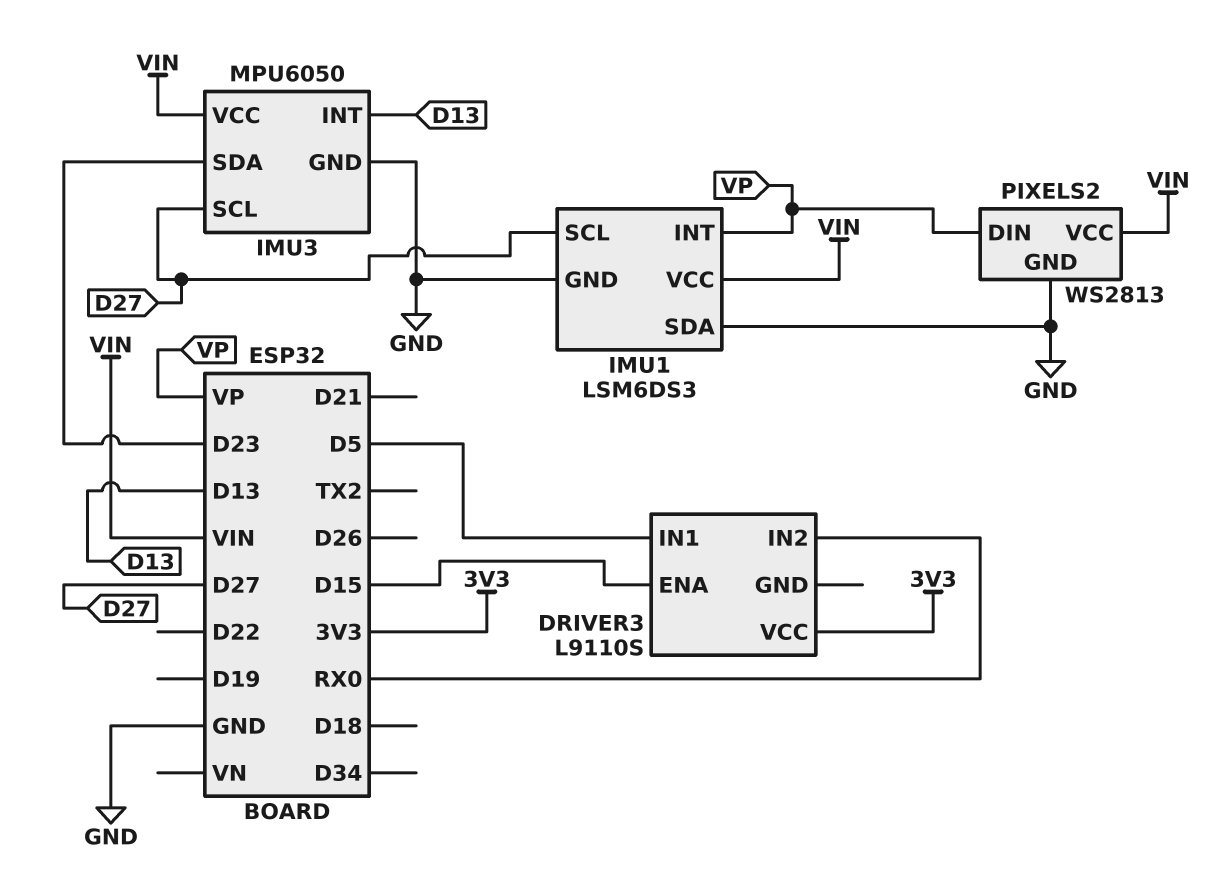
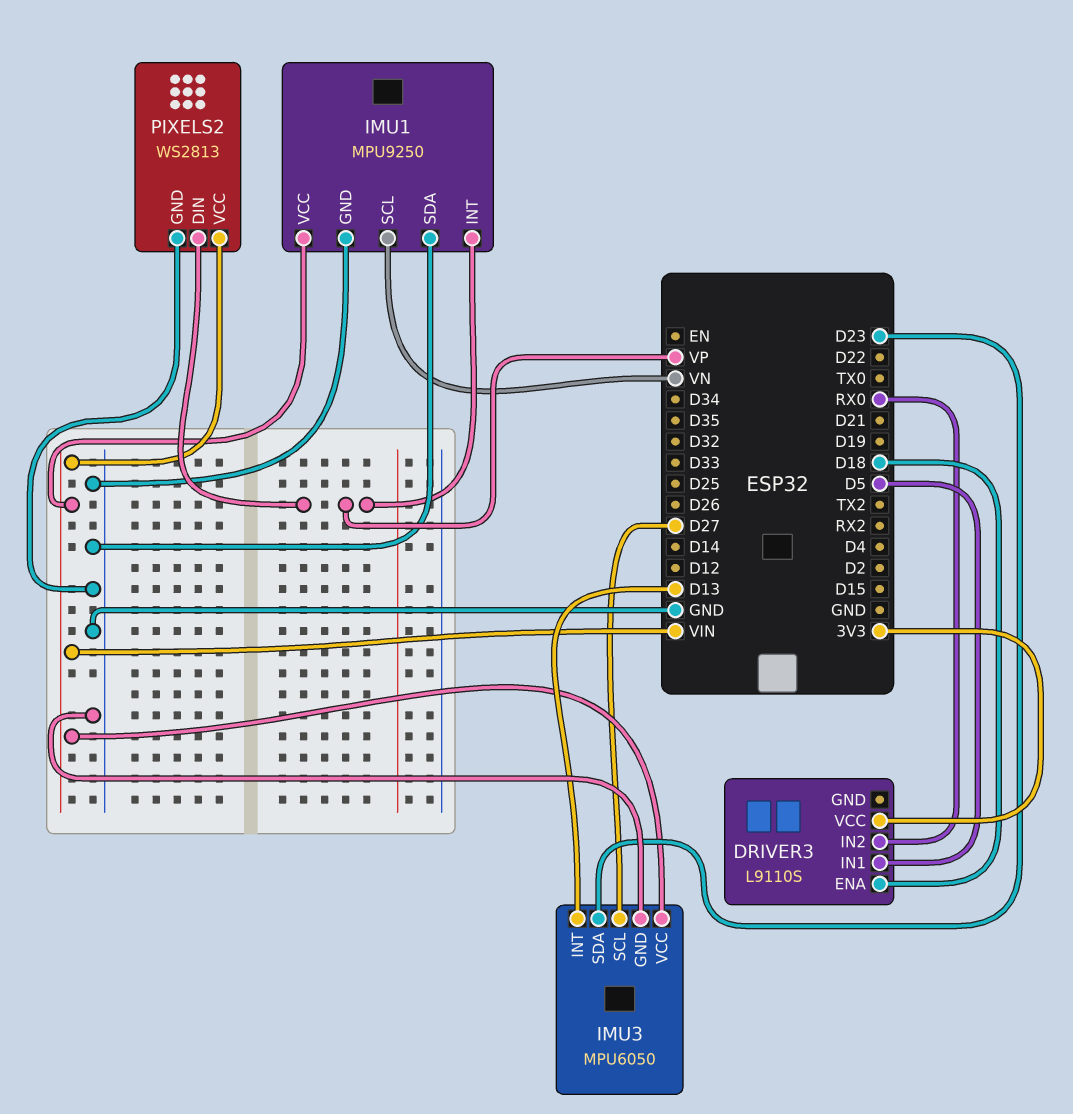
DRIVER3 pin ENA: D15 -> D18
IMU1: LSM6DS3 -> MPU9250
IMU1 pin SCL: D27 -> VN

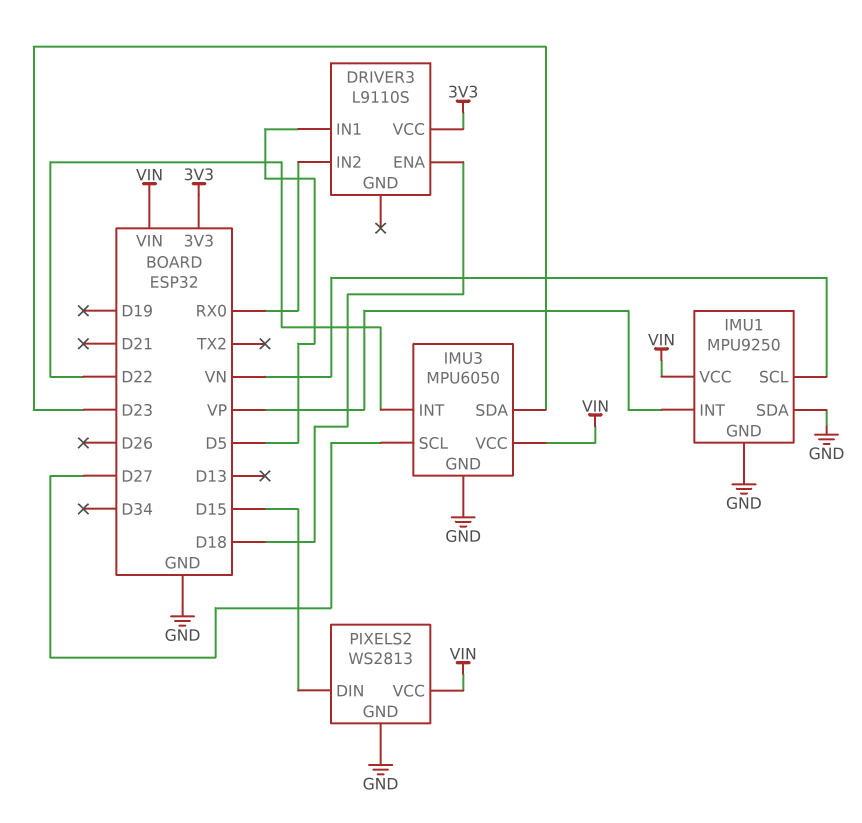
IMU3 pin INT: D13 -> D22
PIXELS2 pin DIN: VP -> D15

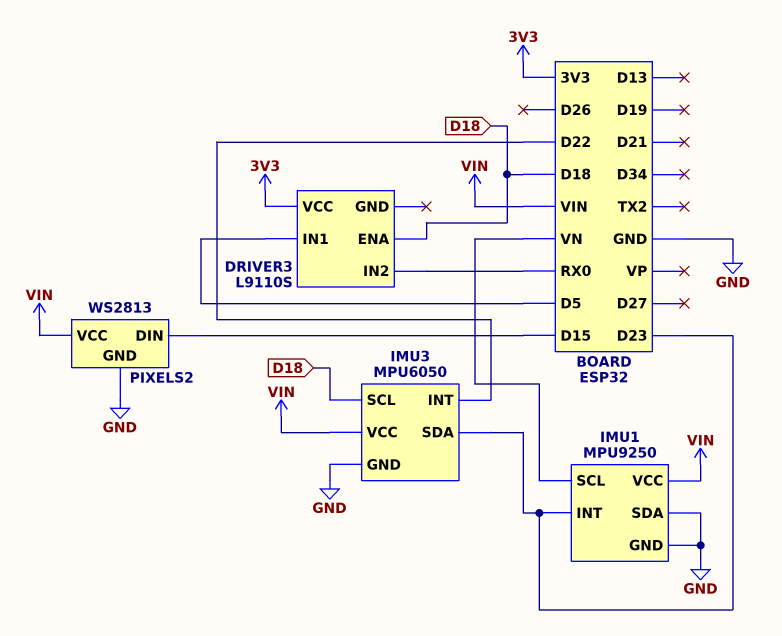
IMU1 pin INT: VP -> D23
IMU3 pin SCL: D27 -> D18

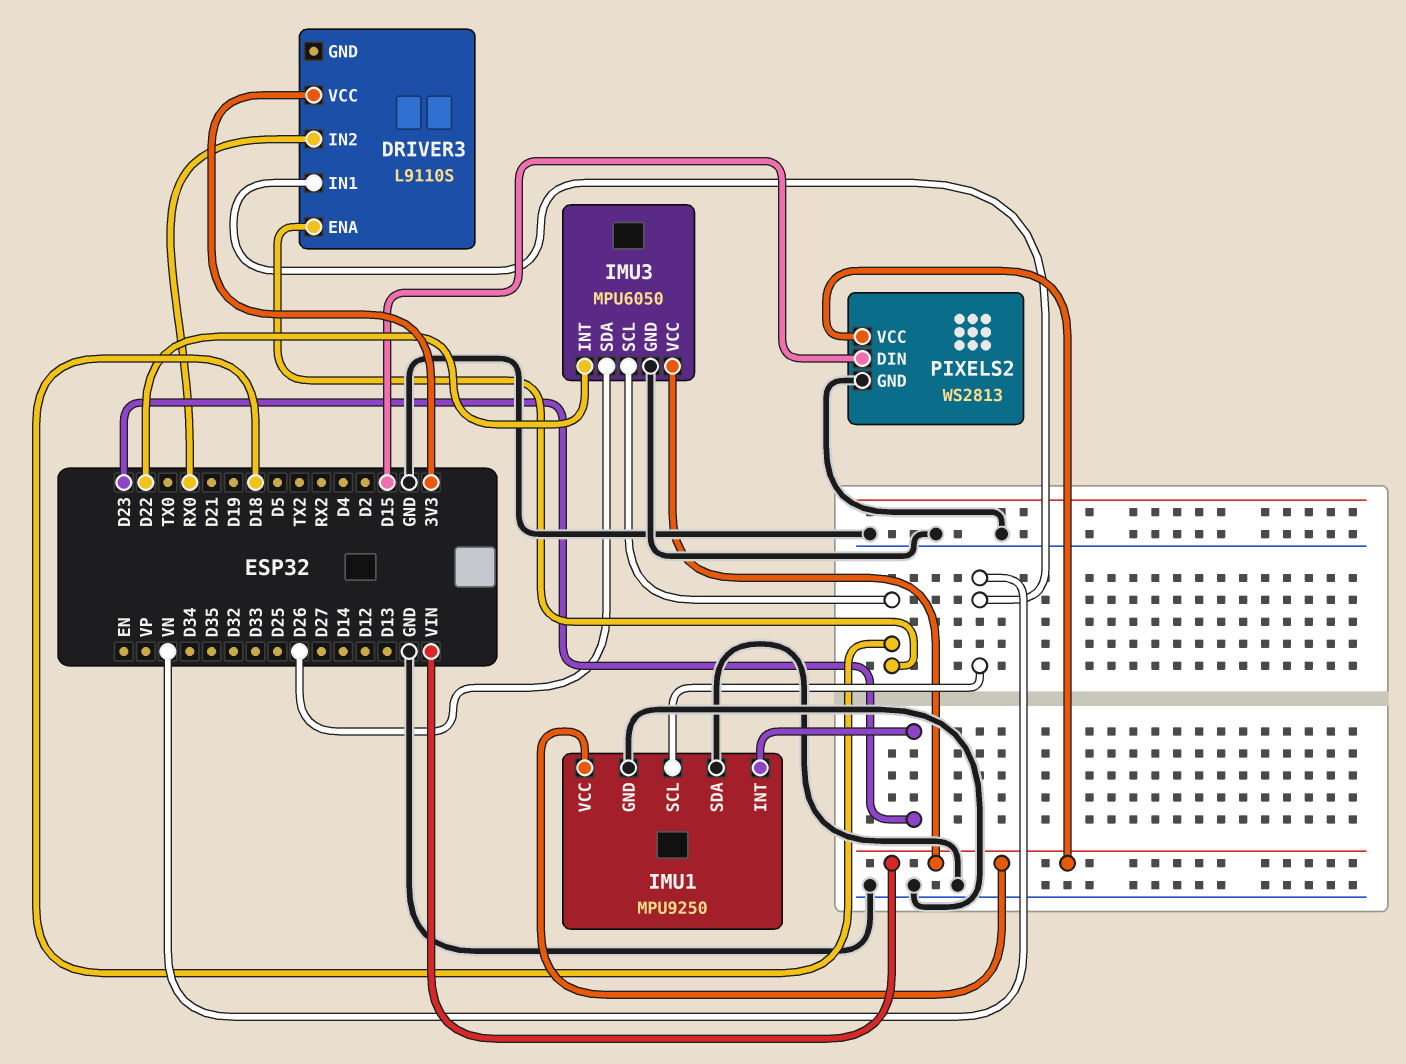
DRIVER3 pin IN1: D5 -> VN
IMU3 pin SDA: D23 -> D26

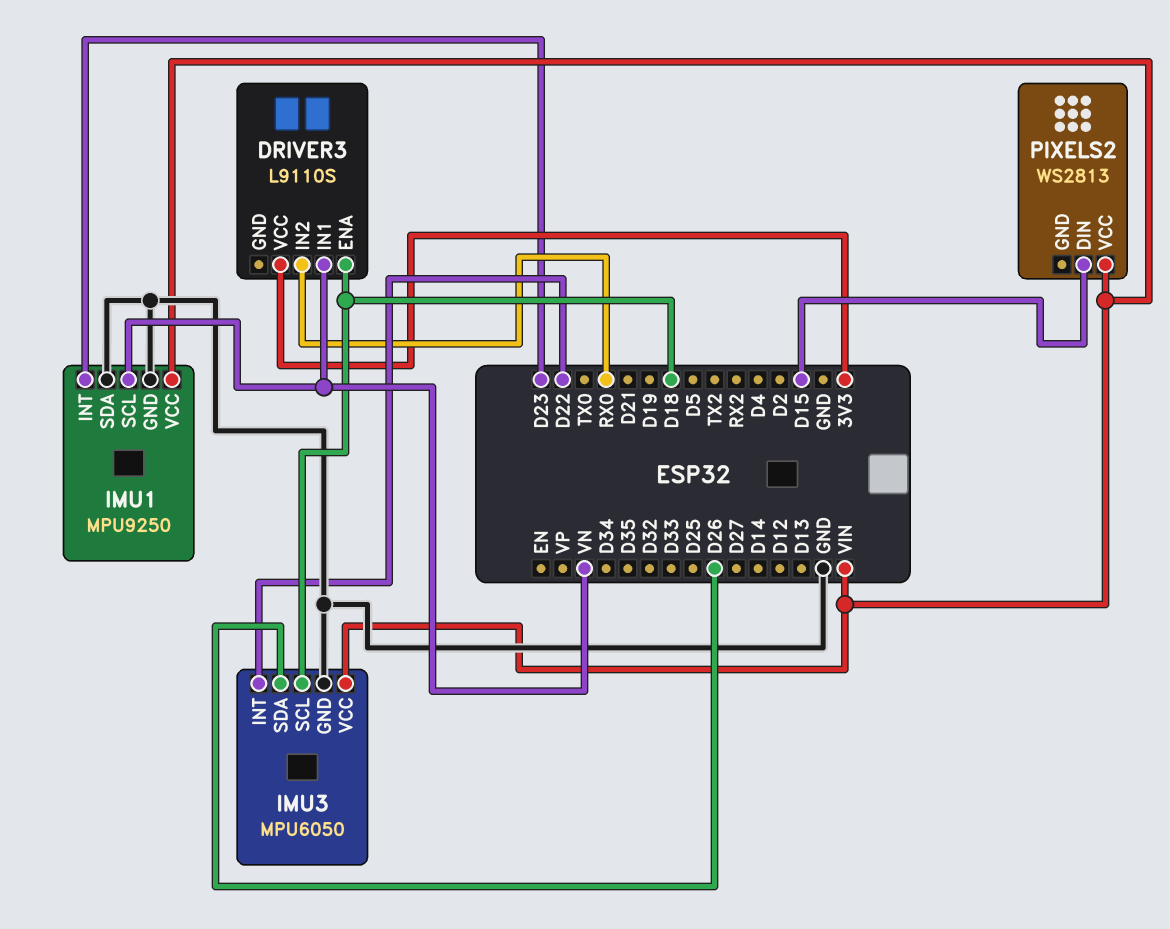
PIXELS2 pin GND: GND -> none

